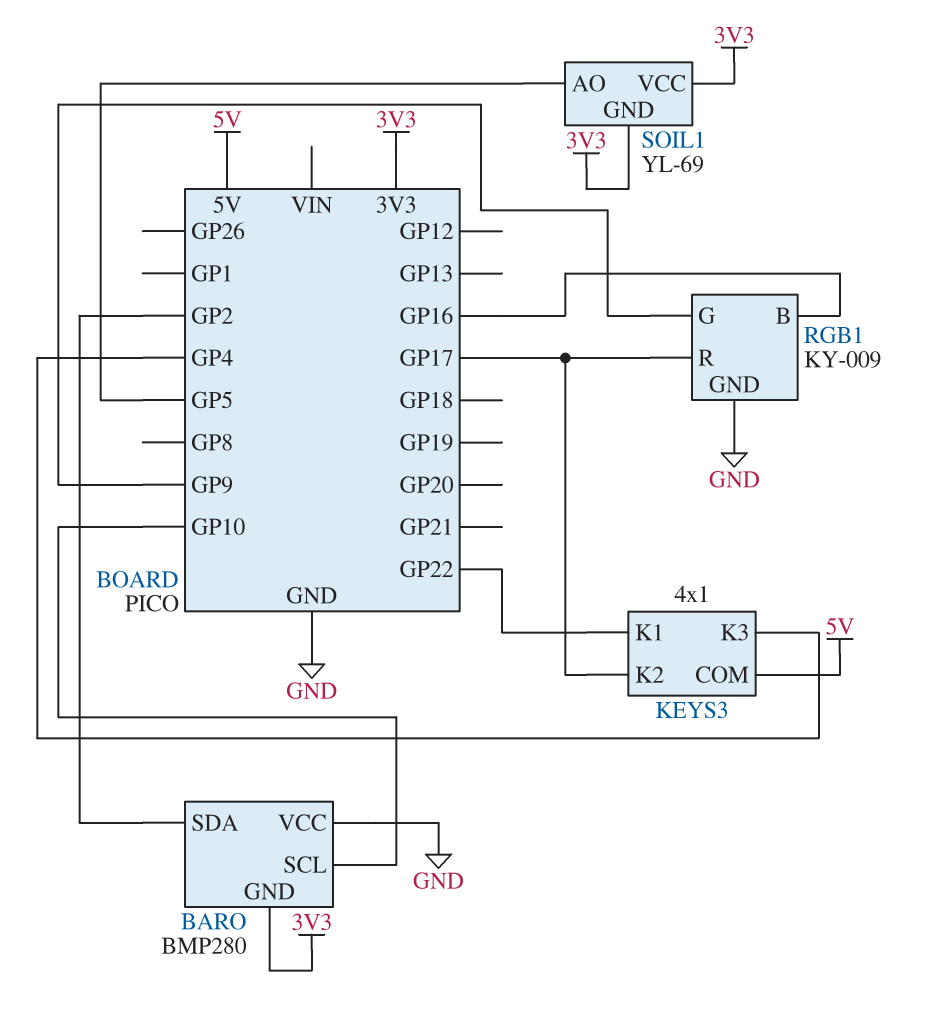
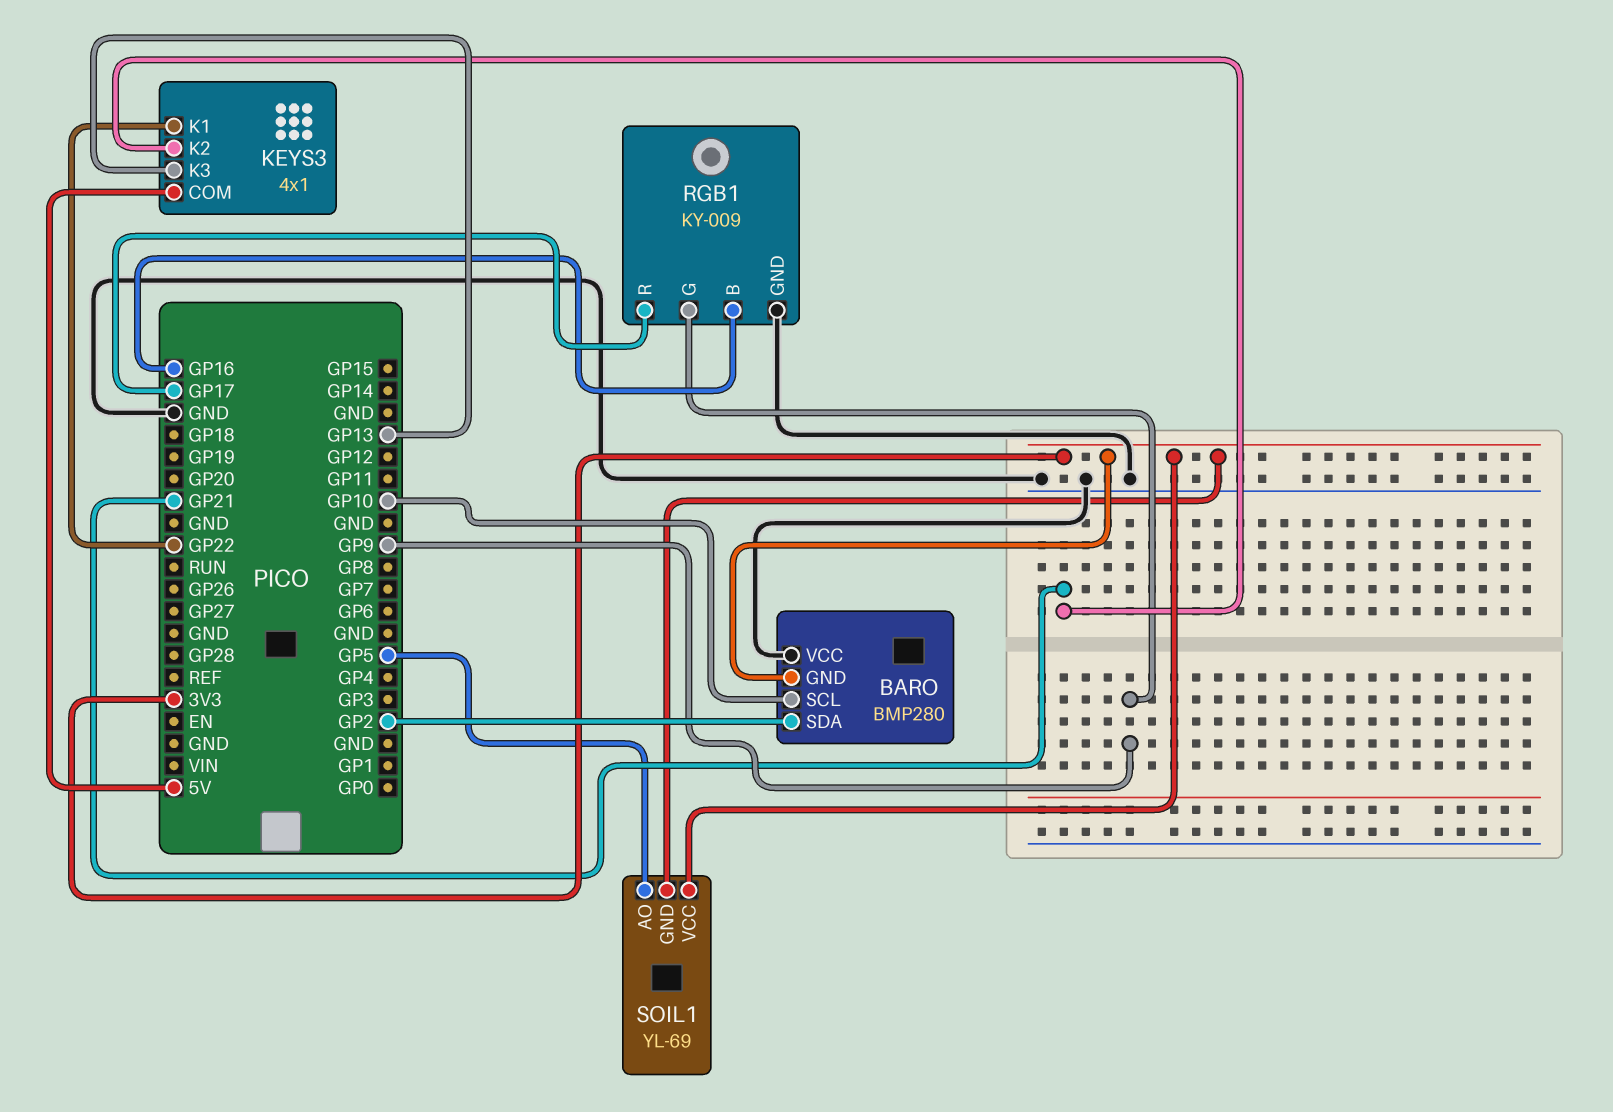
KEYS3 pin K2: GP17 -> GP21
KEYS3 pin K3: GP4 -> GP13

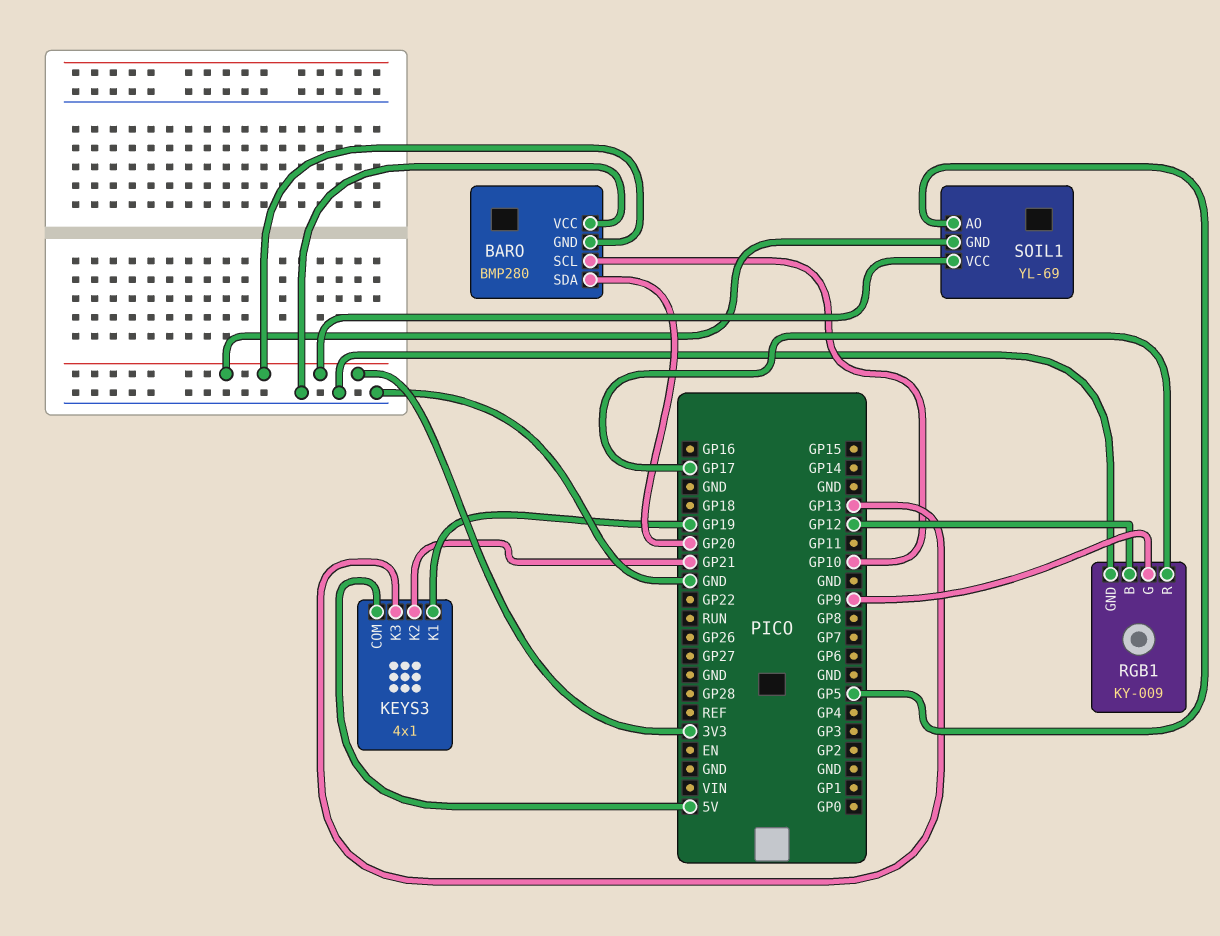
BARO pin SDA: GP2 -> GP20
KEYS3 pin K1: GP22 -> GP19
RGB1 pin B: GP16 -> GP12

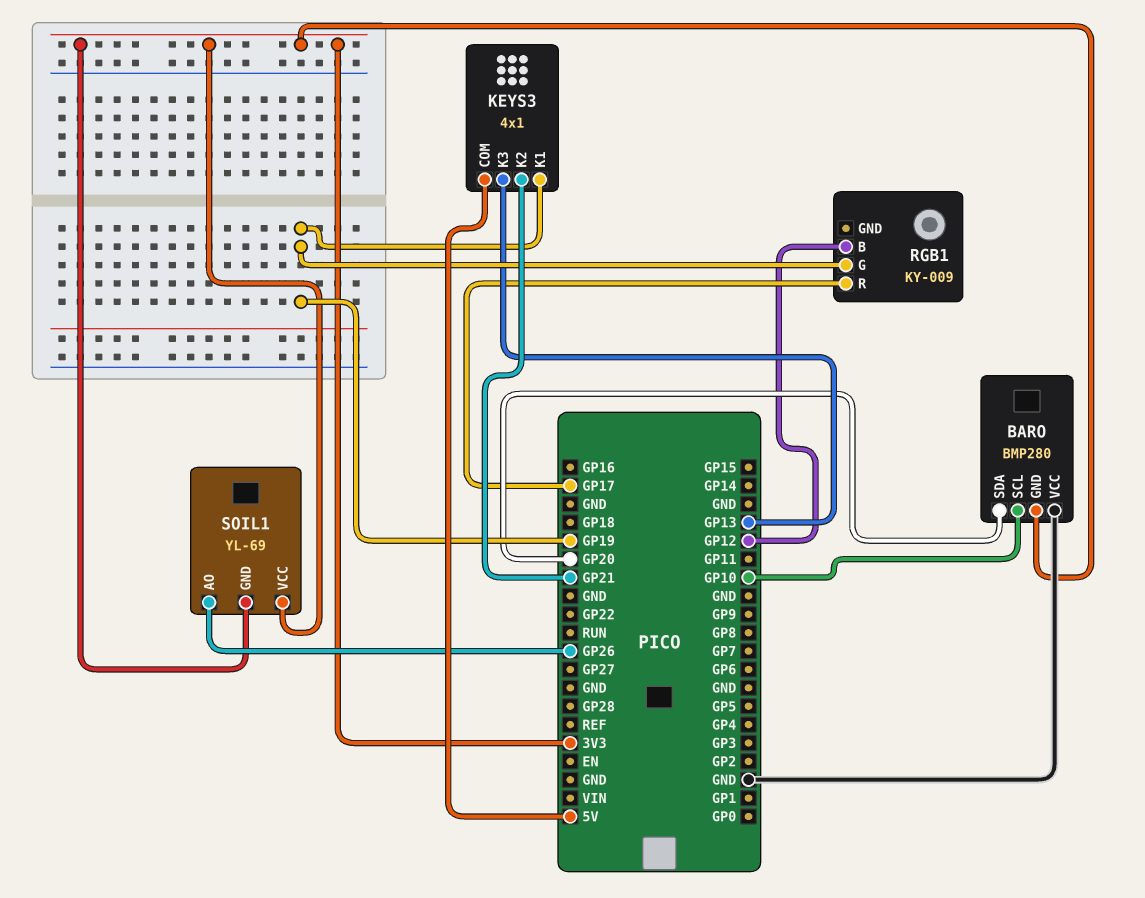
RGB1 pin G: GP9 -> GP19
RGB1 pin GND: GND -> none
SOIL1 pin AO: GP5 -> GP26

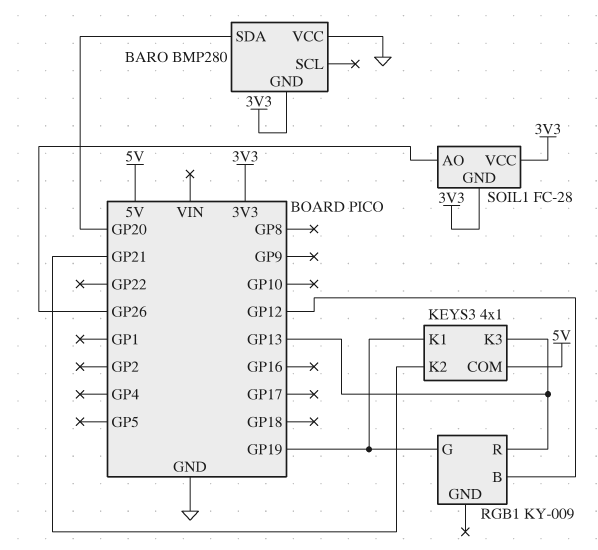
BARO pin SCL: GP10 -> none
RGB1 pin R: GP17 -> GP13
SOIL1: YL-69 -> FC-28

